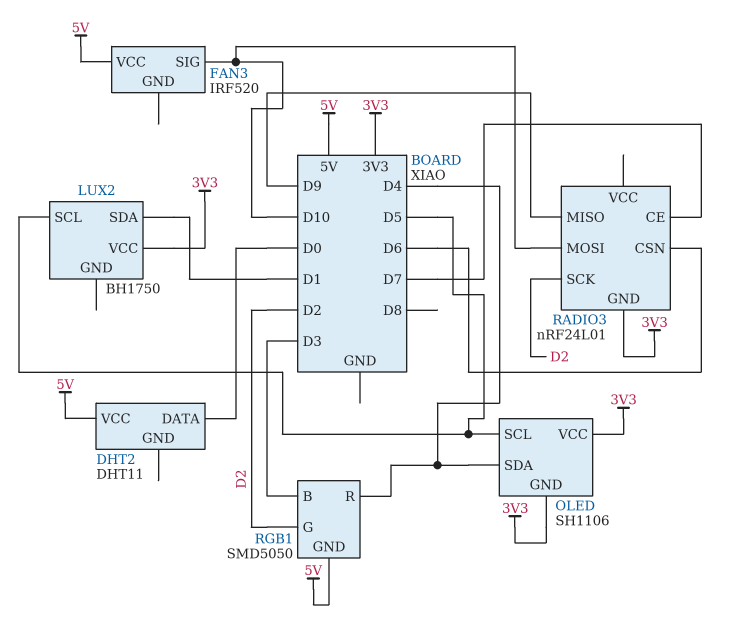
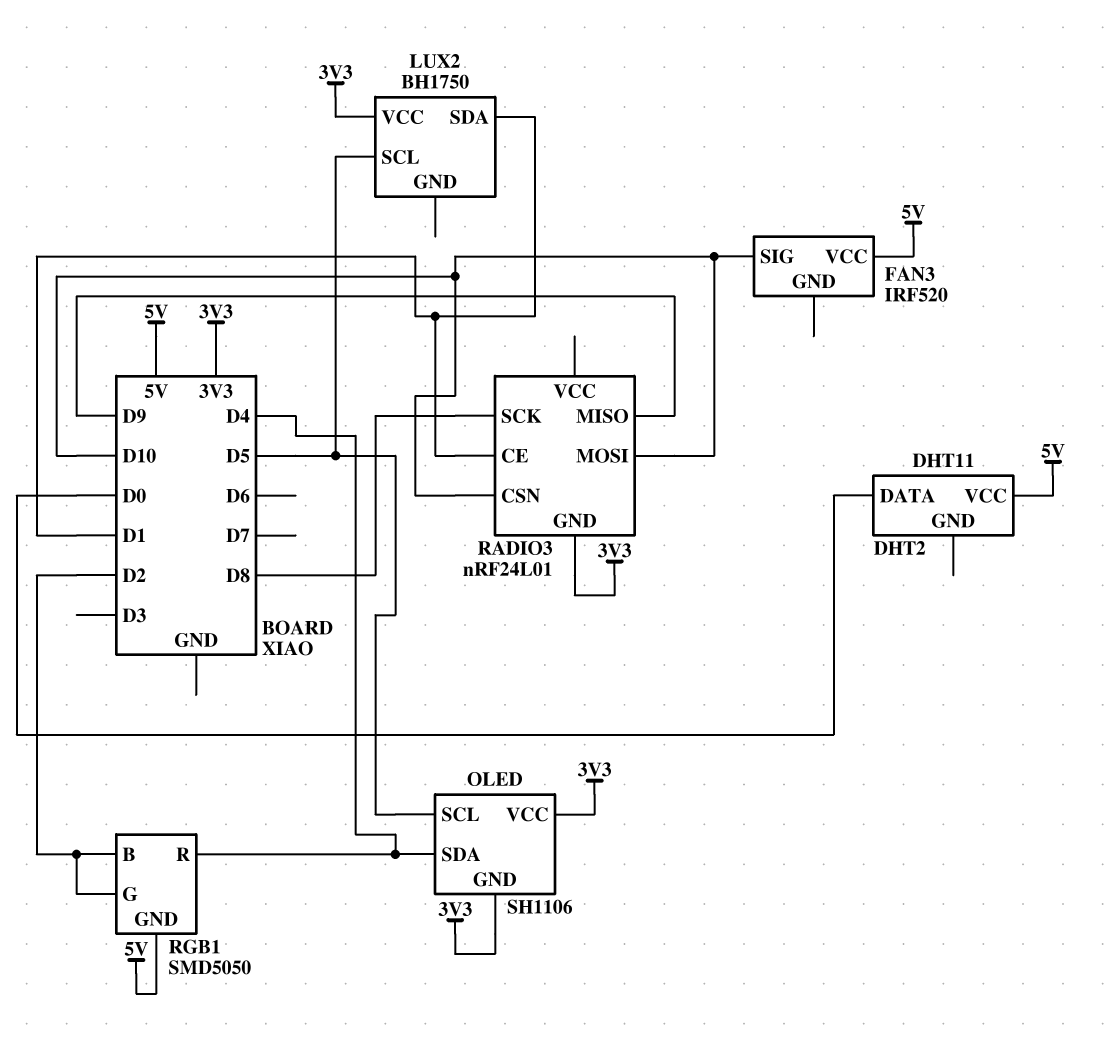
RADIO3 pin CE: D7 -> D1
RADIO3 pin CSN: D6 -> D10
RADIO3 pin SCK: D2 -> D8
RGB1 pin B: D3 -> D2

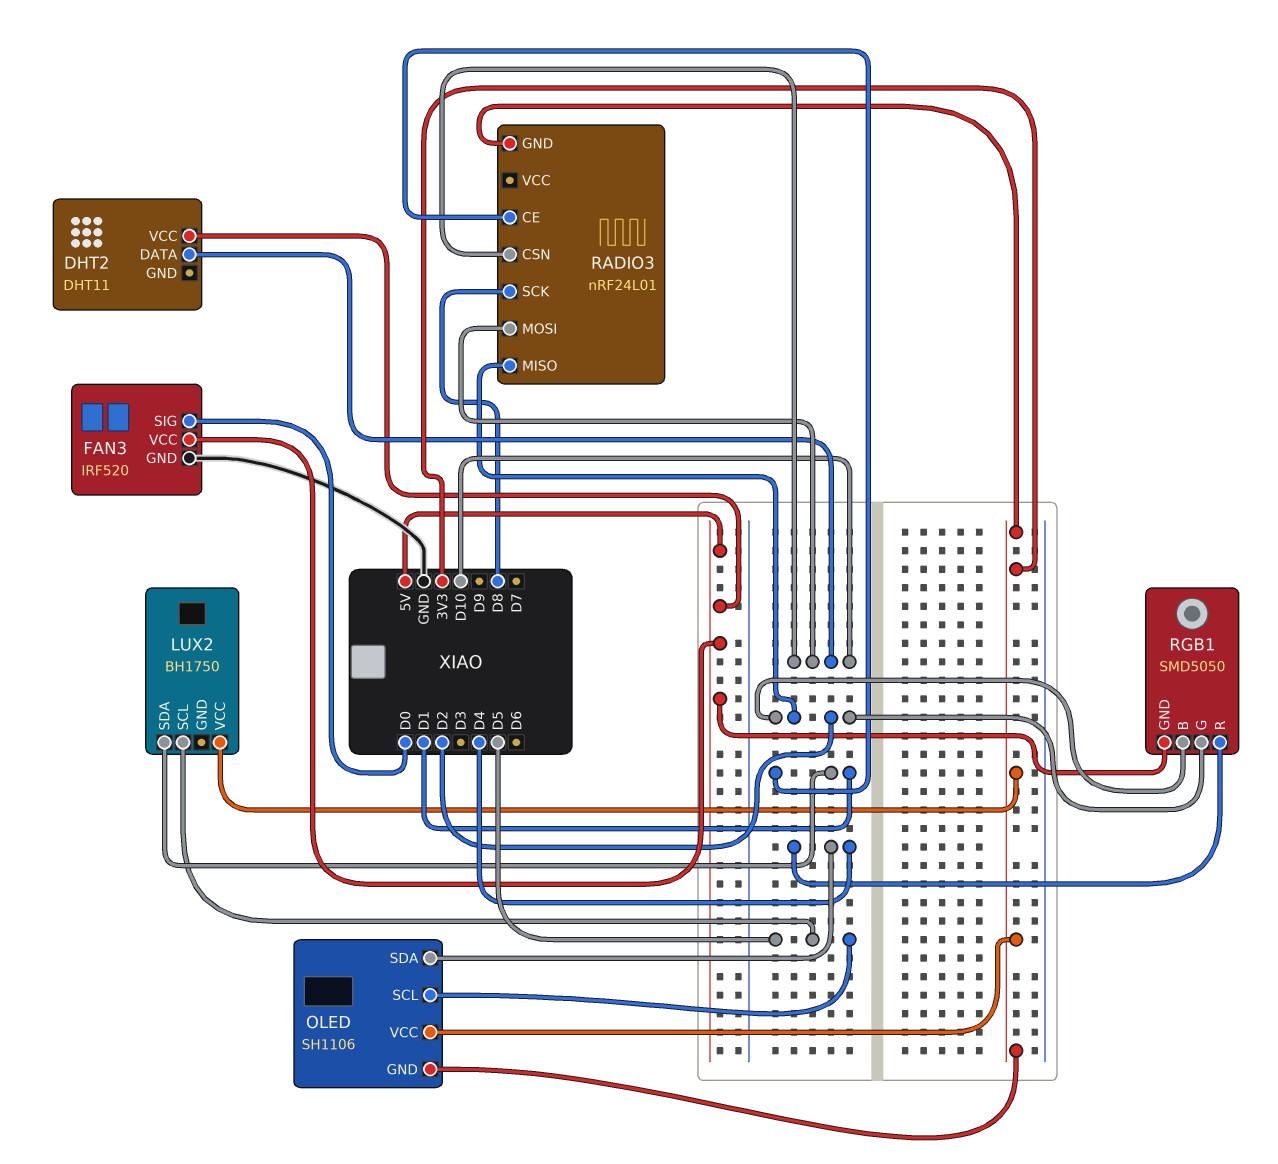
DHT2 pin DATA: D0 -> D10
FAN3 pin GND: none -> GND
FAN3 pin SIG: D10 -> D0
RADIO3 pin MISO: D9 -> D2

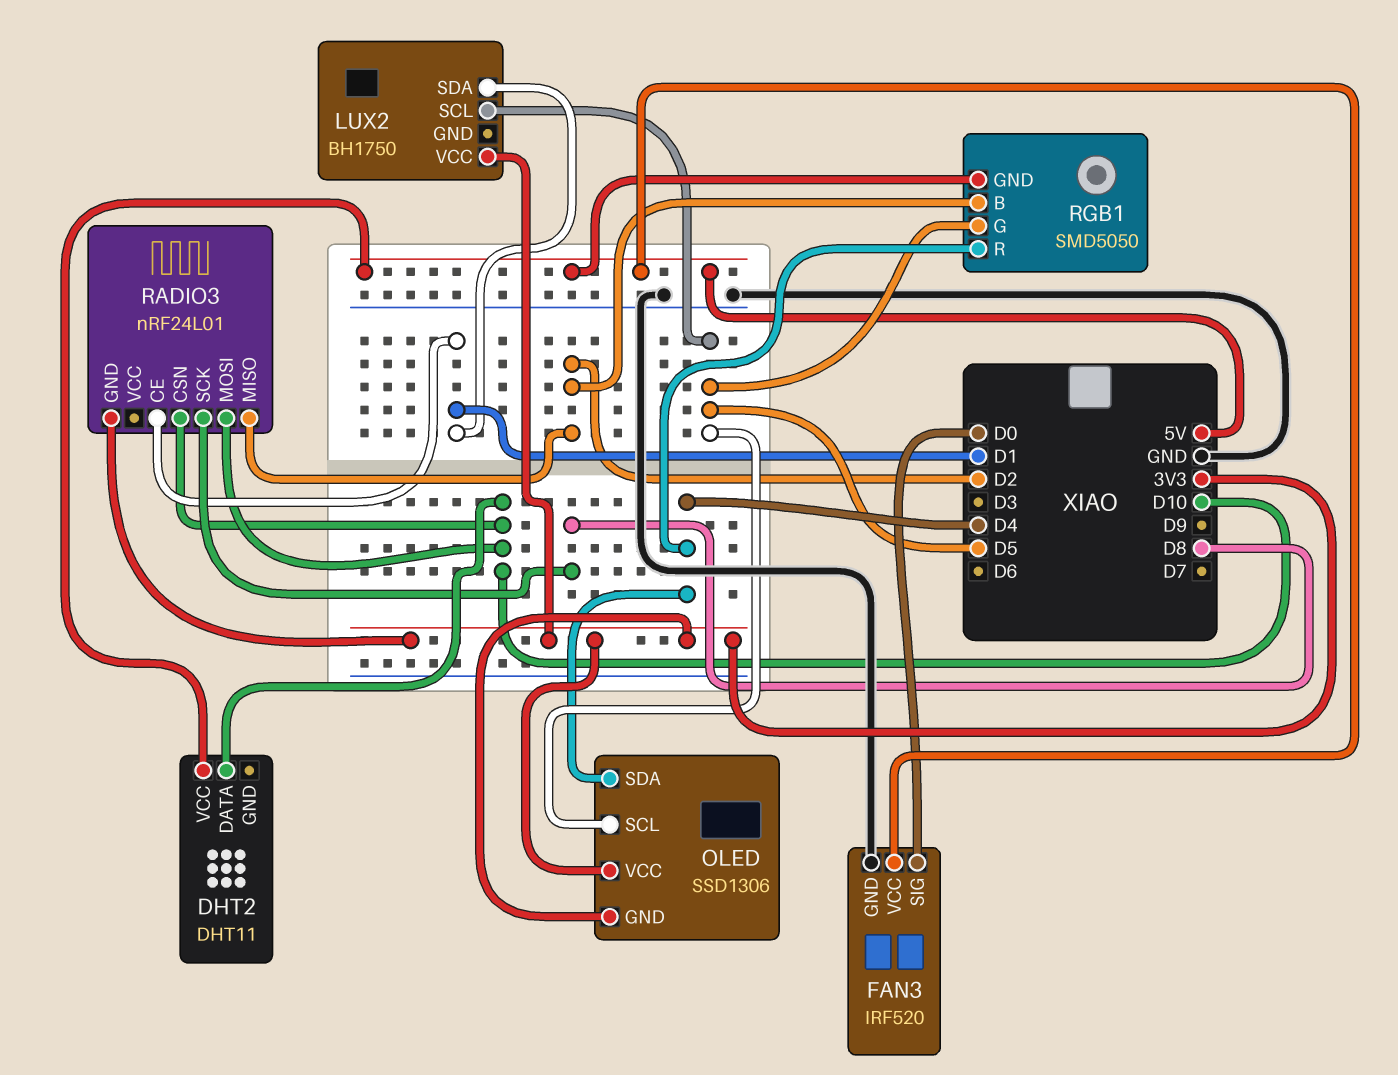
OLED: SH1106 -> SSD1306
RGB1 pin G: D2 -> D5

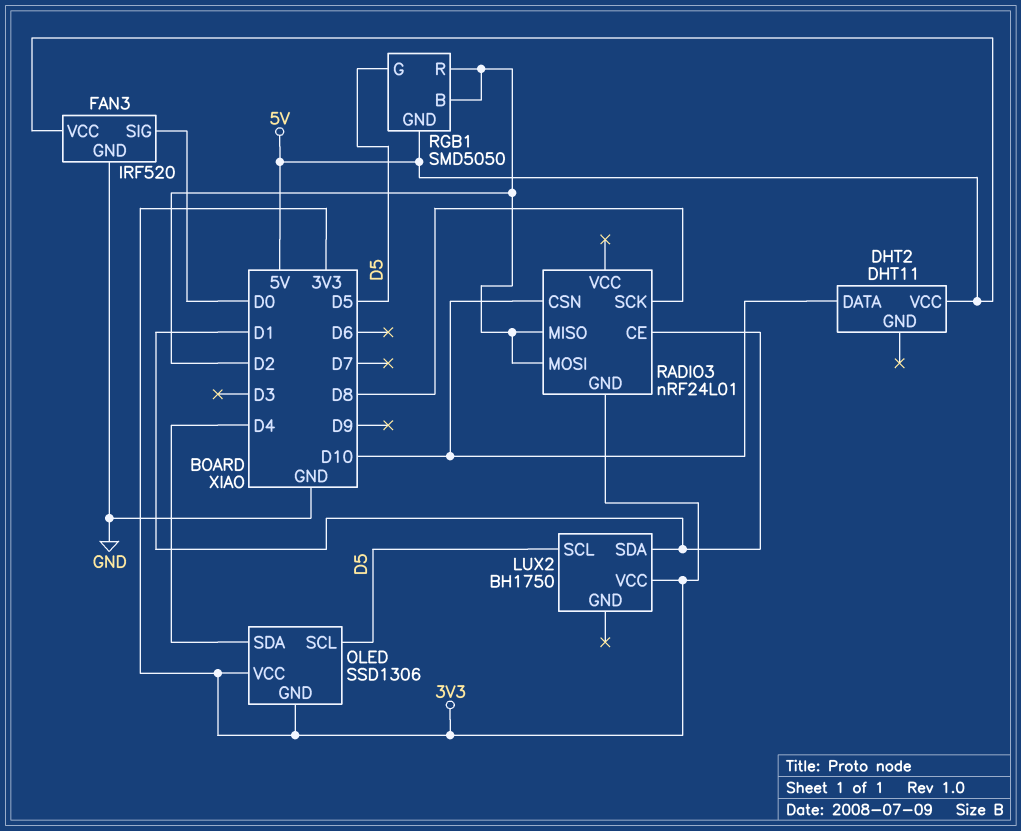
RADIO3 pin MOSI: D10 -> D2
RGB1 pin R: D4 -> D2

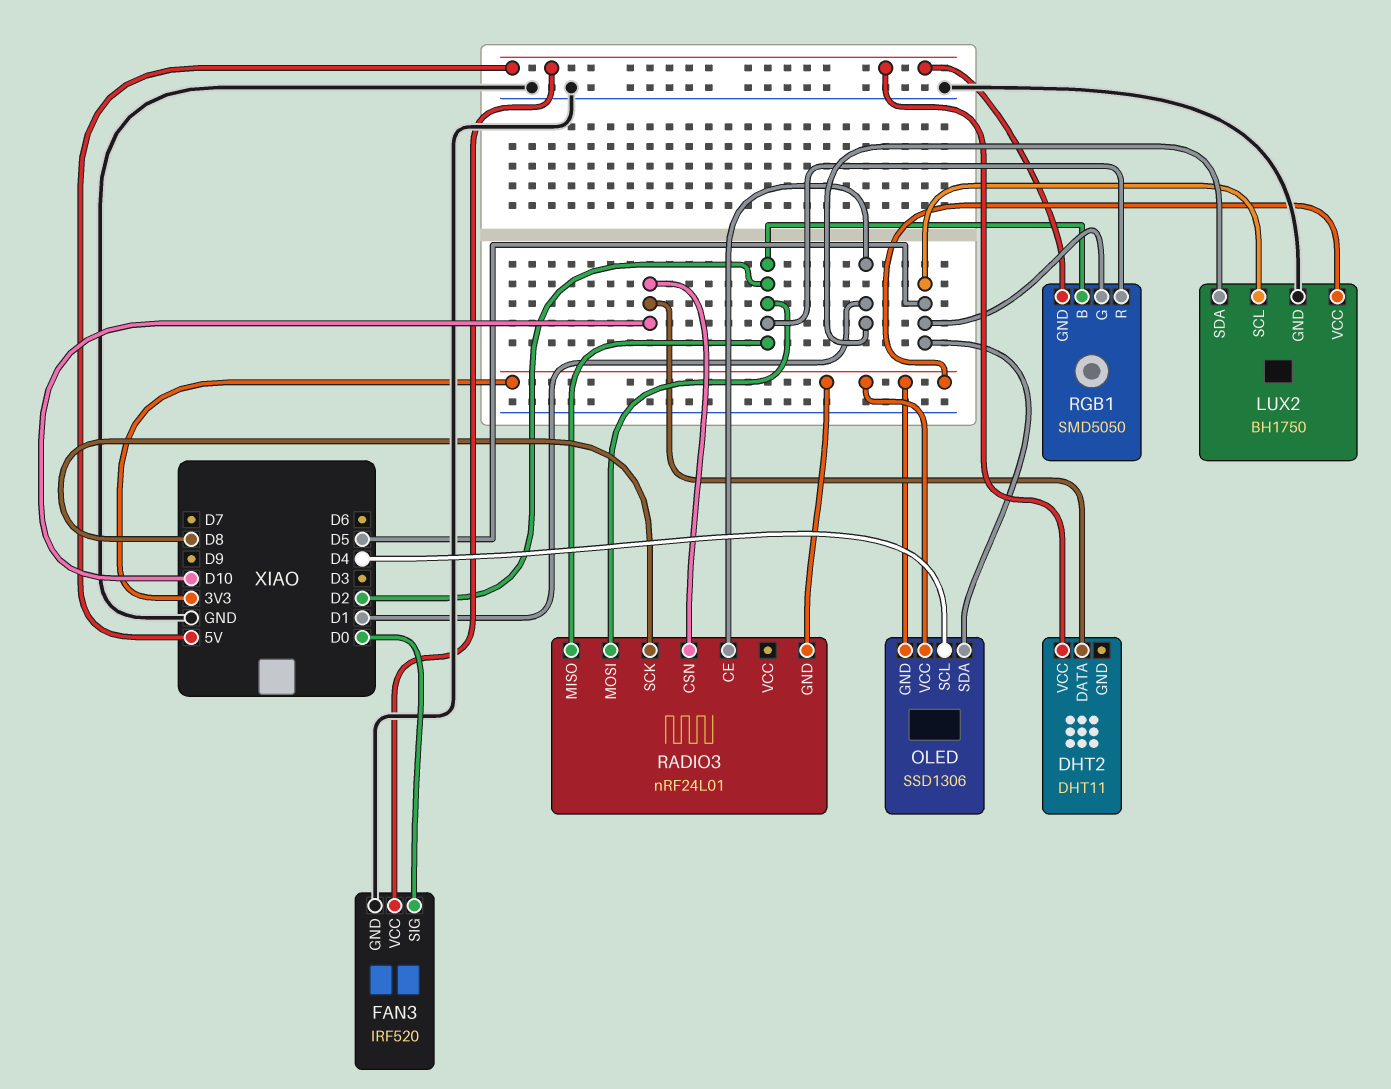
LUX2 pin GND: none -> GND
OLED pin SCL: D5 -> D4
OLED pin SDA: D4 -> D5

